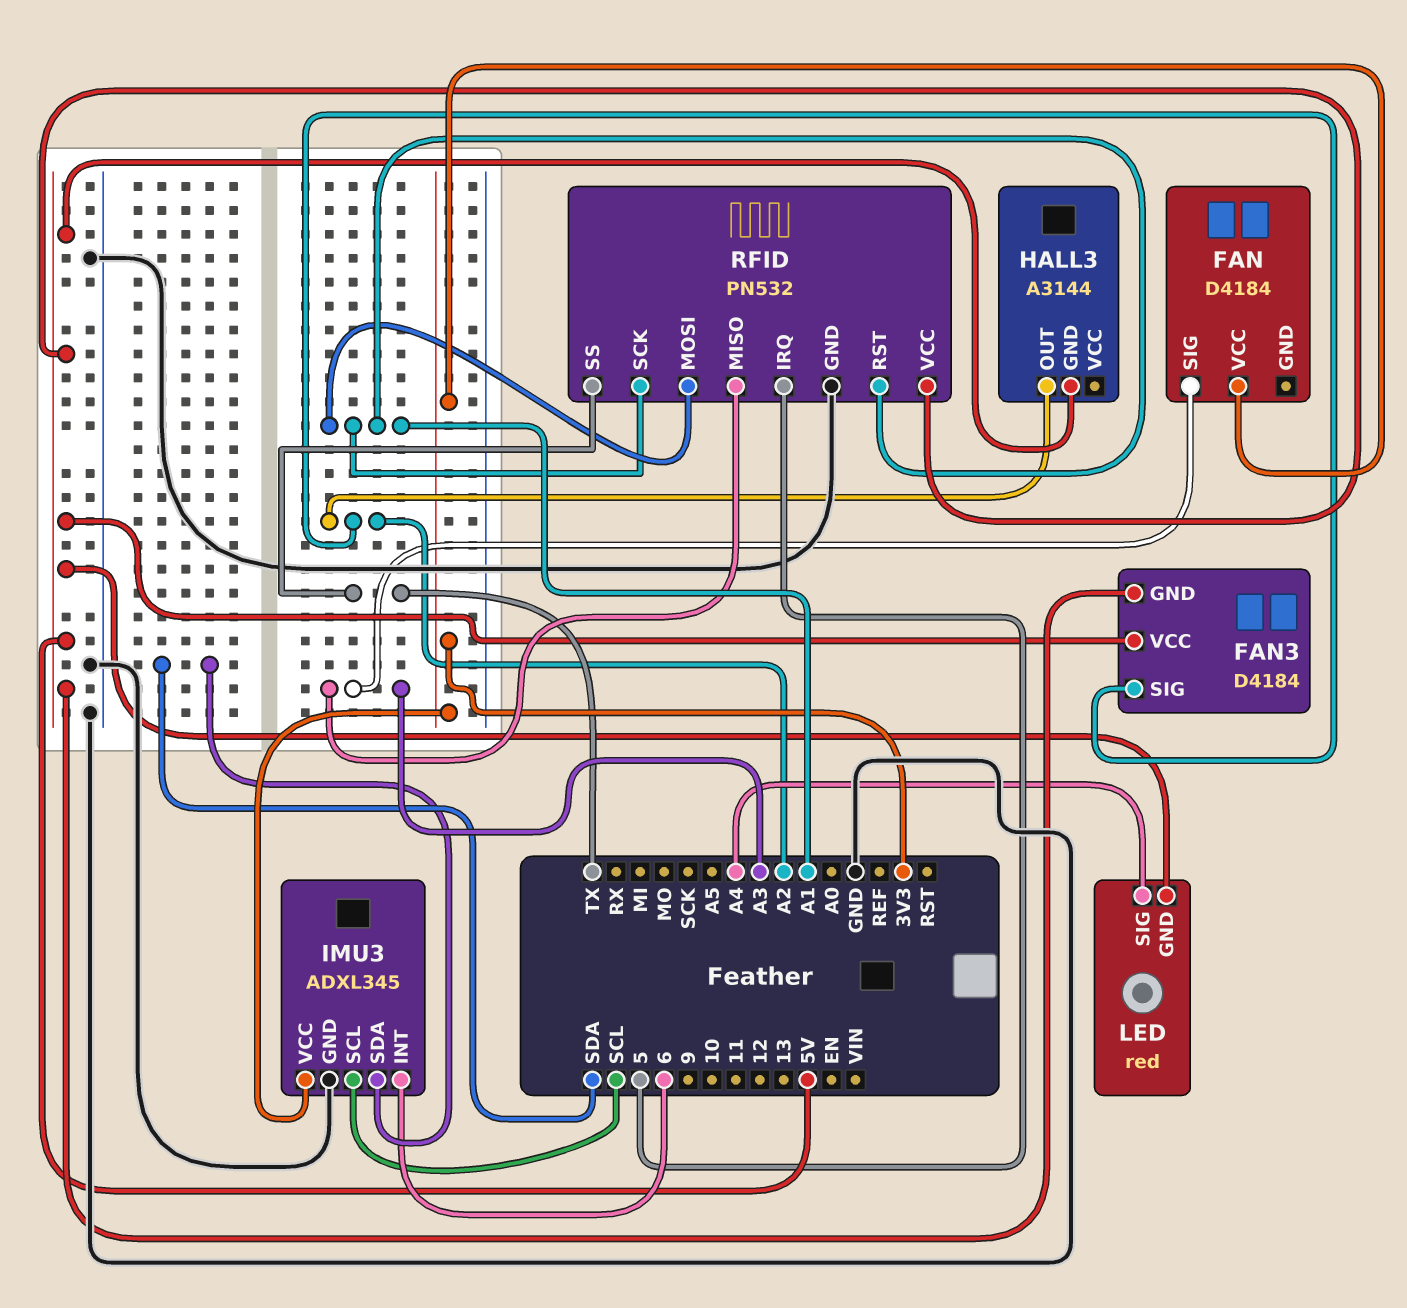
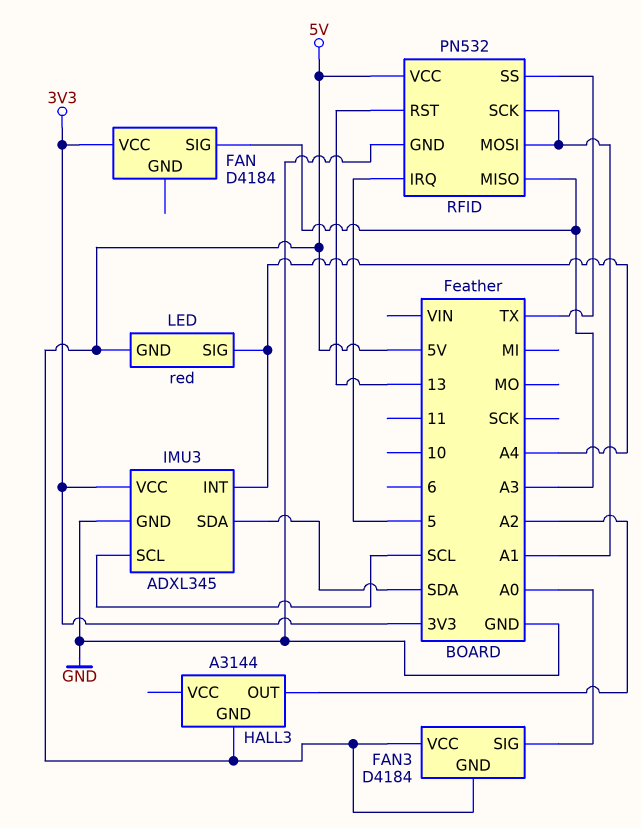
FAN3 pin SIG: A2 -> A0
IMU3 pin INT: 6 -> A4
RFID pin RST: A1 -> 13

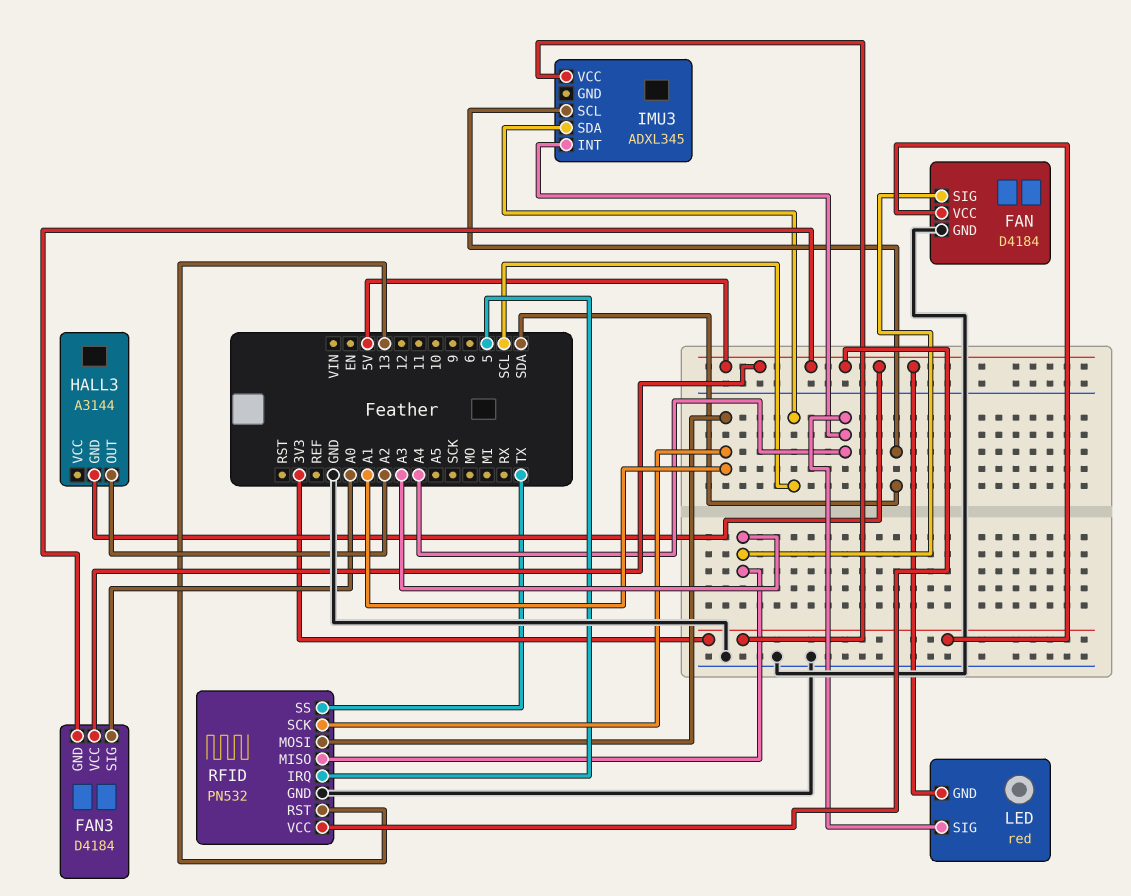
FAN pin GND: none -> GND
IMU3 pin GND: GND -> none
IMU3 pin SCL: SCL -> SDA
IMU3 pin SDA: SDA -> SCL

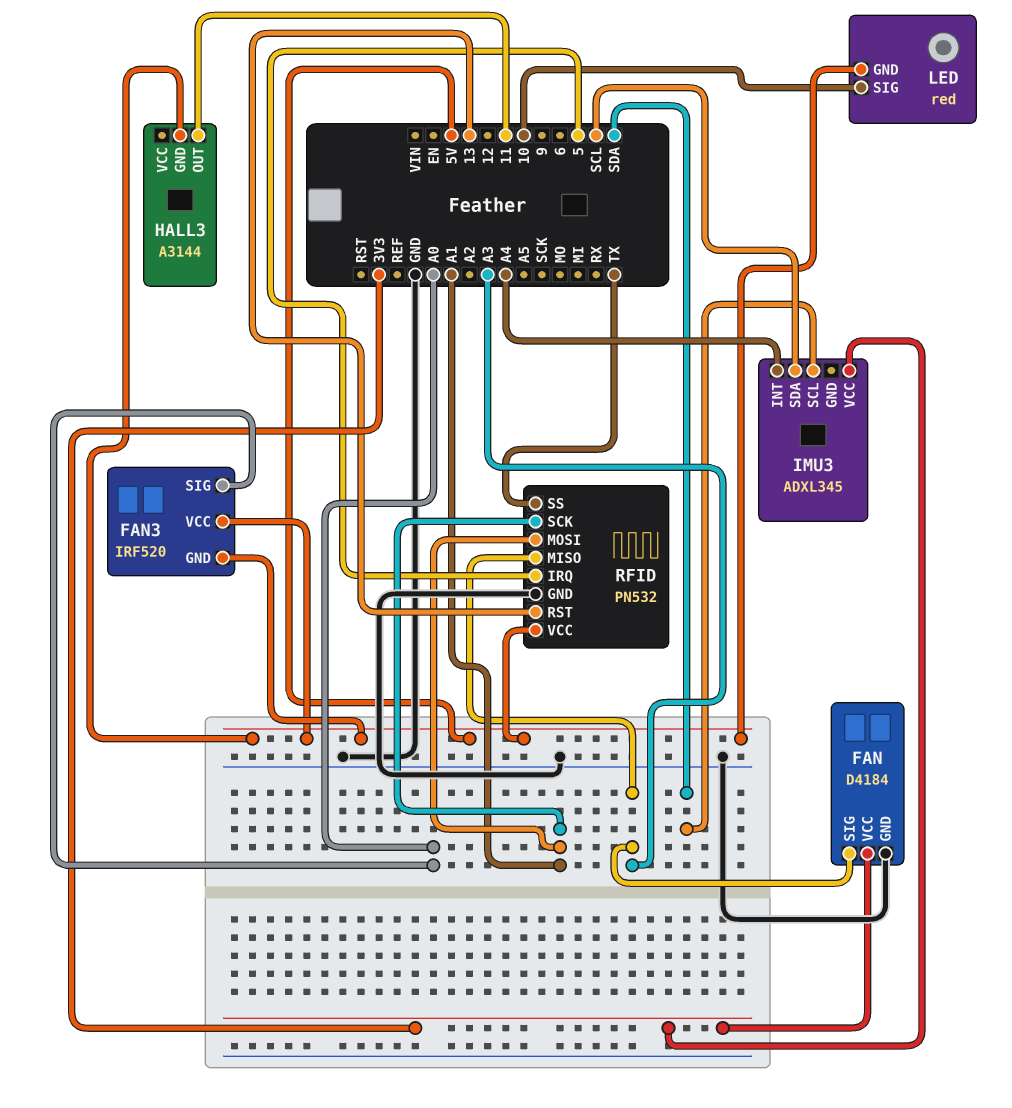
FAN3: D4184 -> IRF520
HALL3 pin OUT: A2 -> 11
LED pin SIG: A4 -> 10

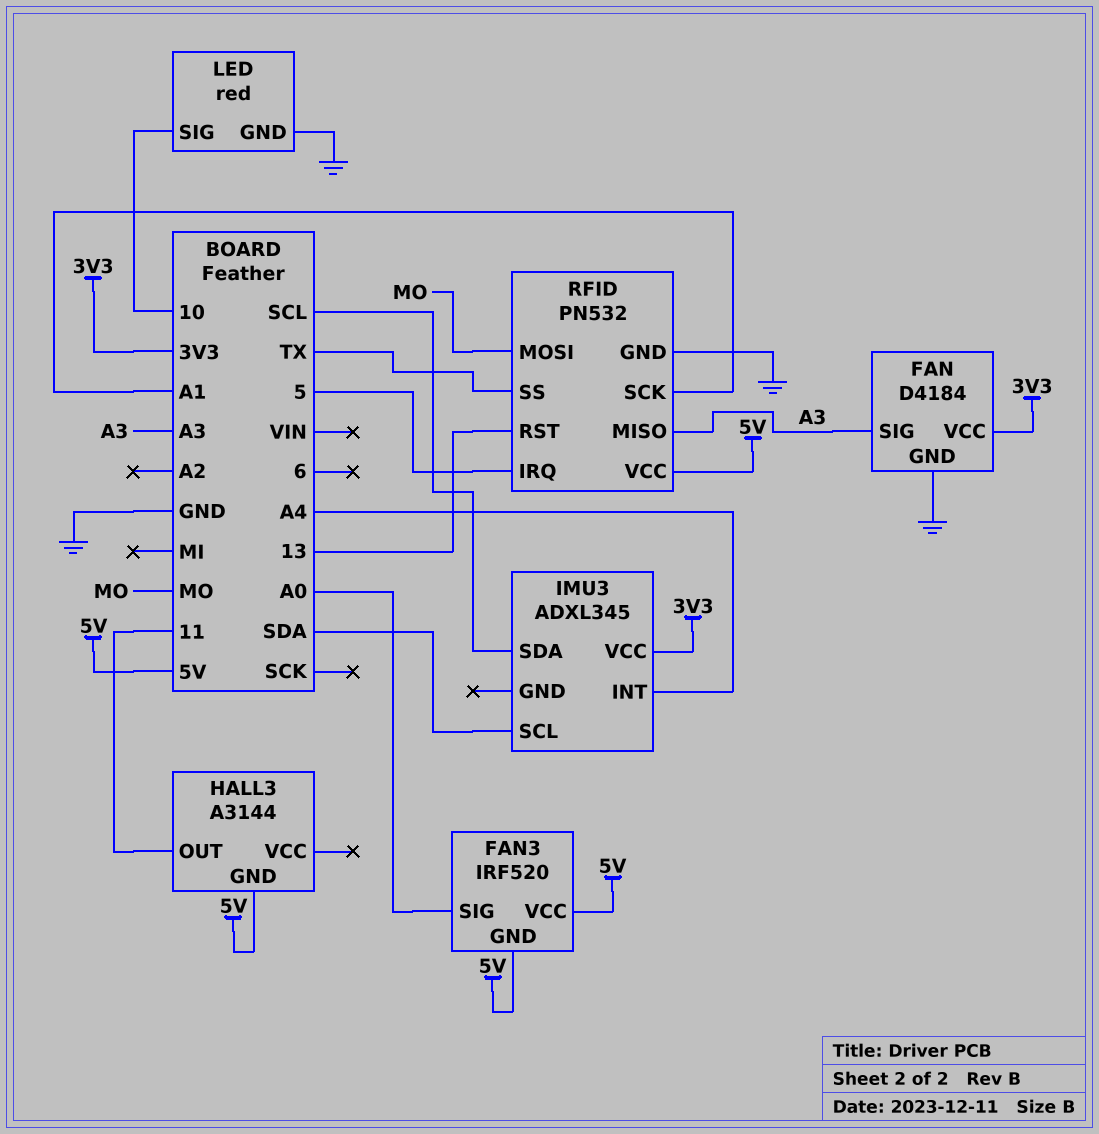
LED pin GND: 5V -> GND
RFID pin MOSI: A1 -> MO

